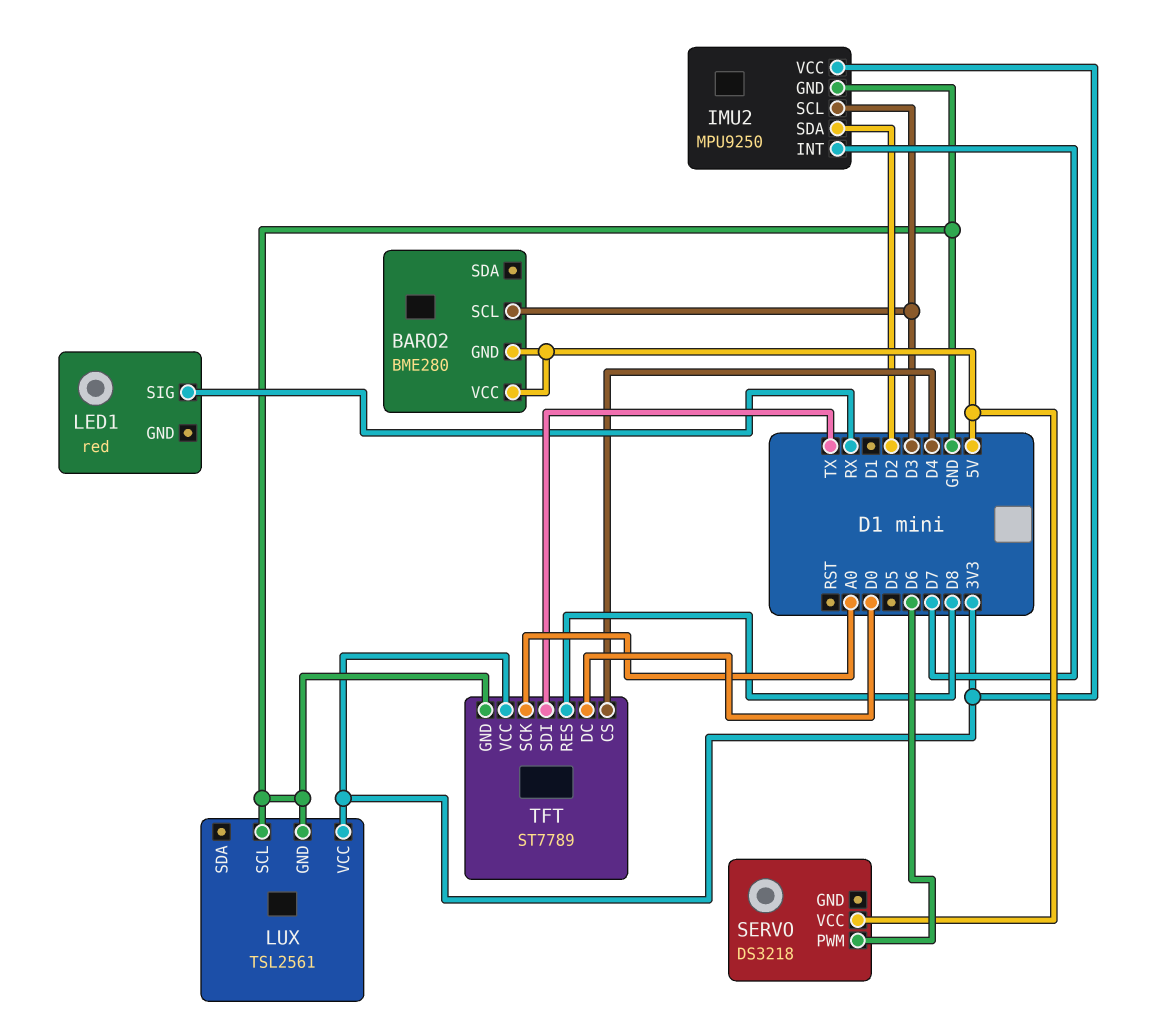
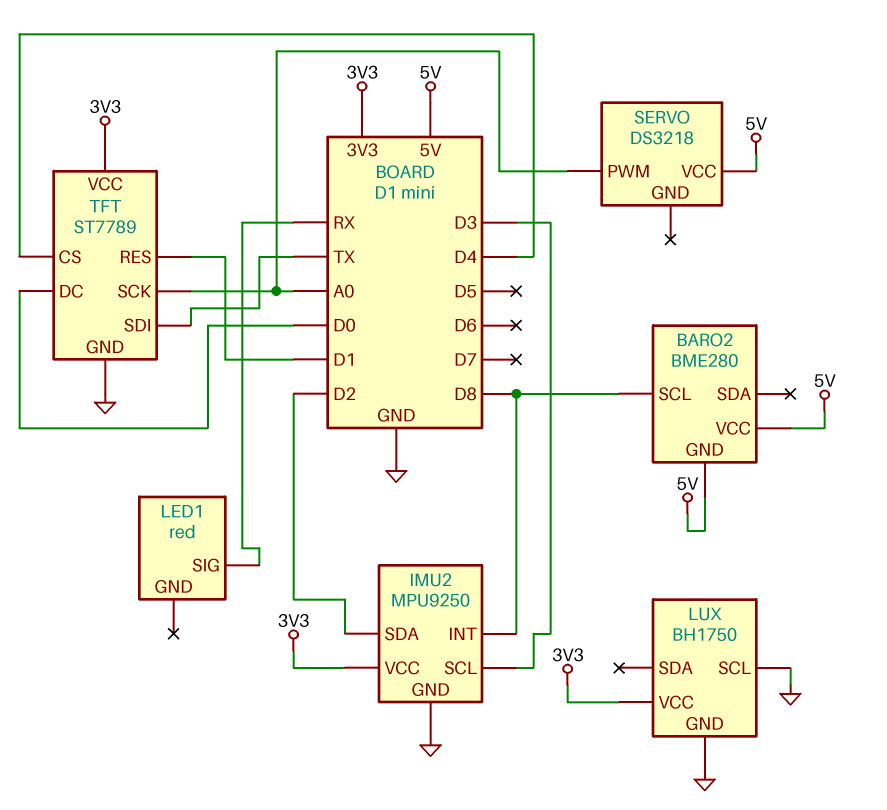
BARO2 pin SCL: D3 -> D8
IMU2 pin INT: D7 -> D8
LUX: TSL2561 -> BH1750
SERVO pin PWM: D6 -> A0
TFT pin RES: D8 -> D1

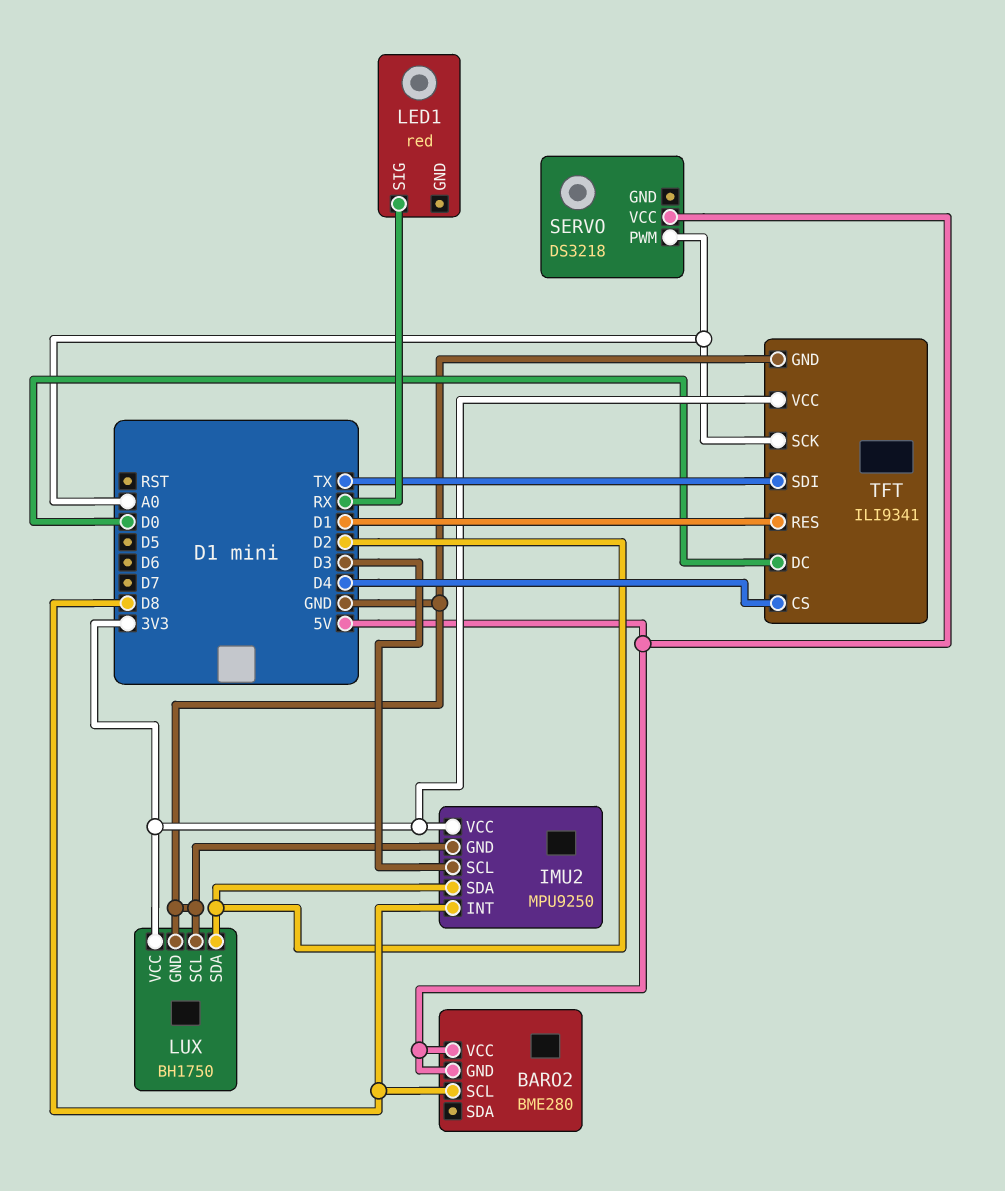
LUX pin SDA: none -> D2
TFT: ST7789 -> ILI9341

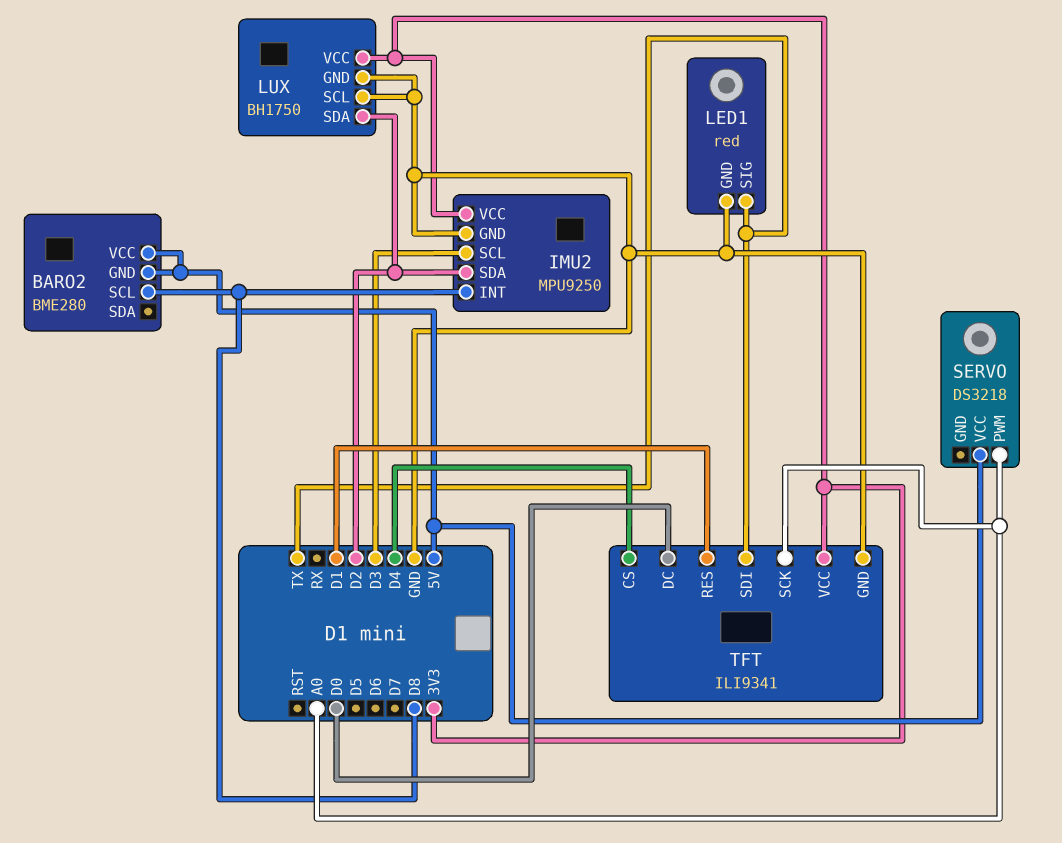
LED1 pin GND: none -> GND
LED1 pin SIG: RX -> TX

